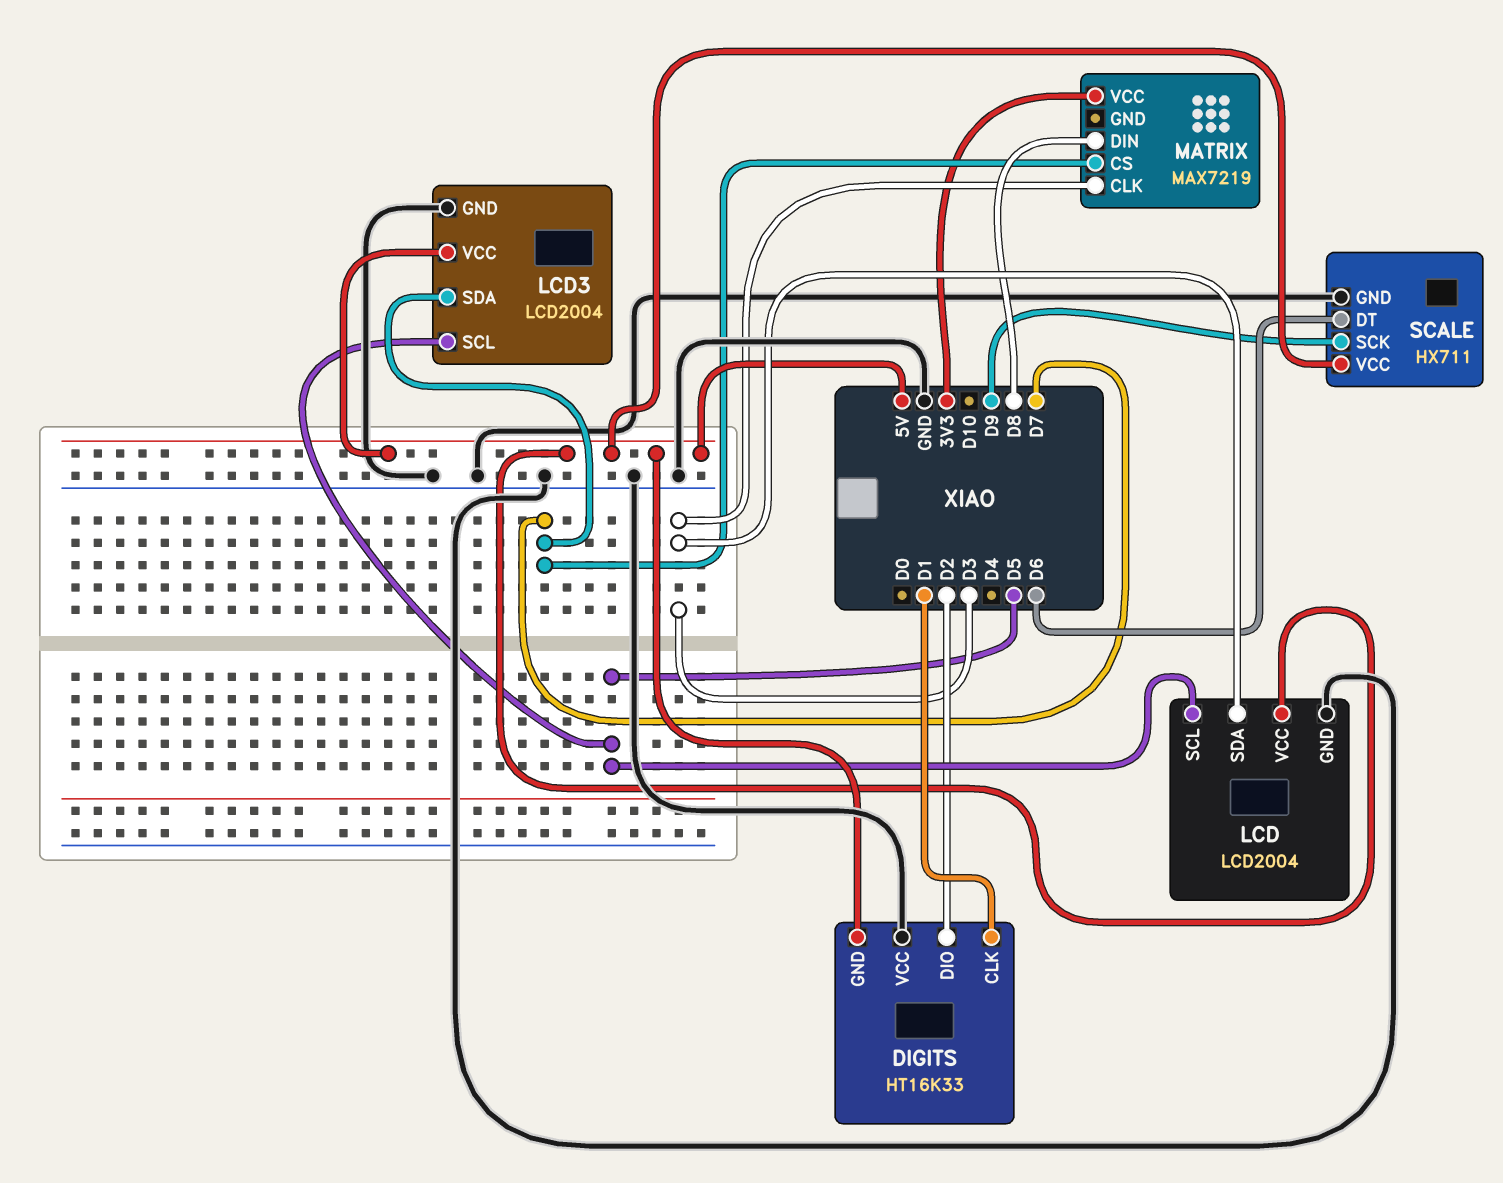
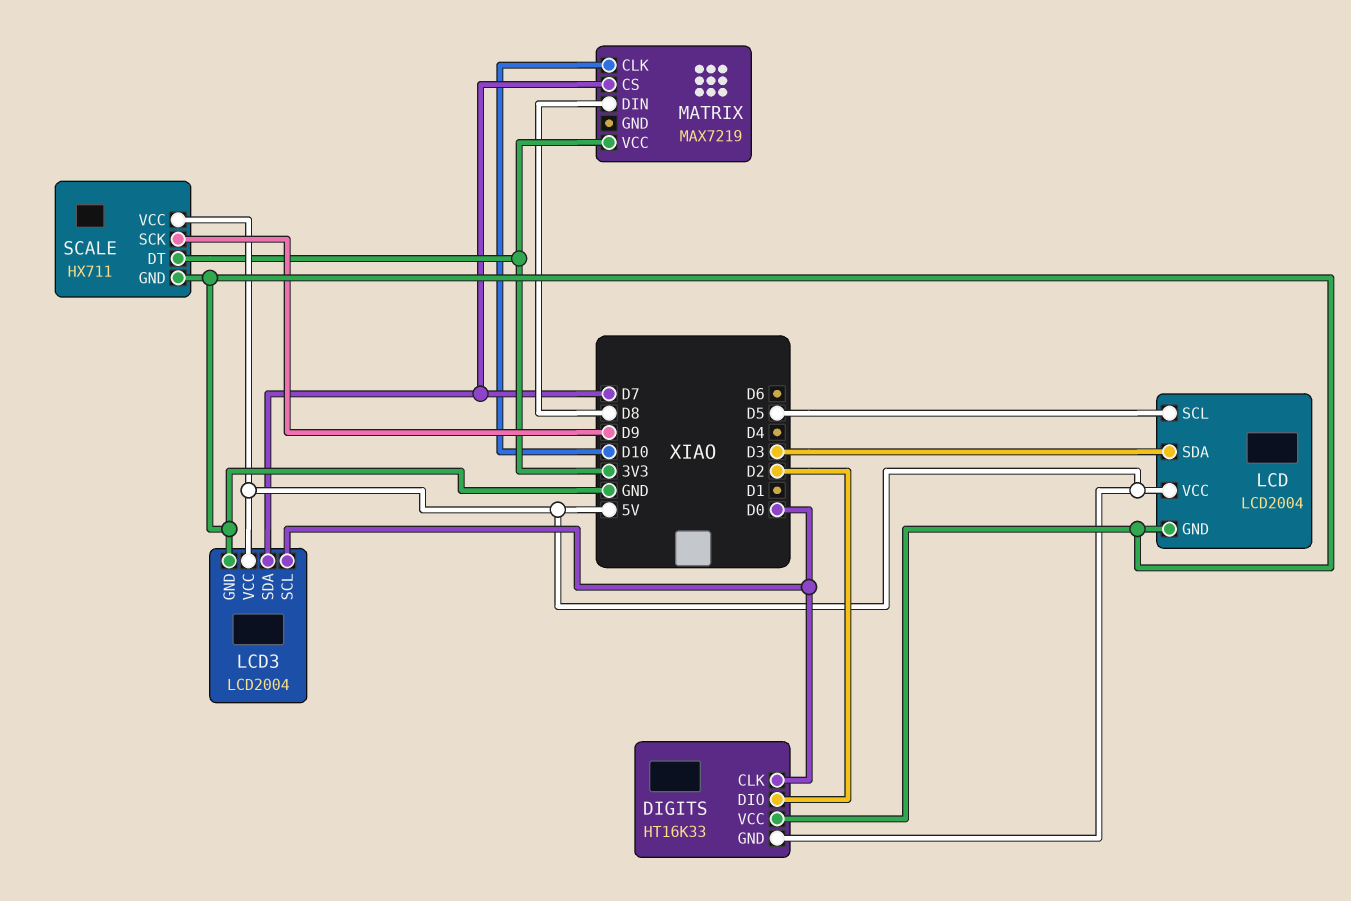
DIGITS pin CLK: D1 -> D0
LCD3 pin SCL: D5 -> D0
MATRIX pin CLK: D3 -> D10
SCALE pin DT: D6 -> 3V3

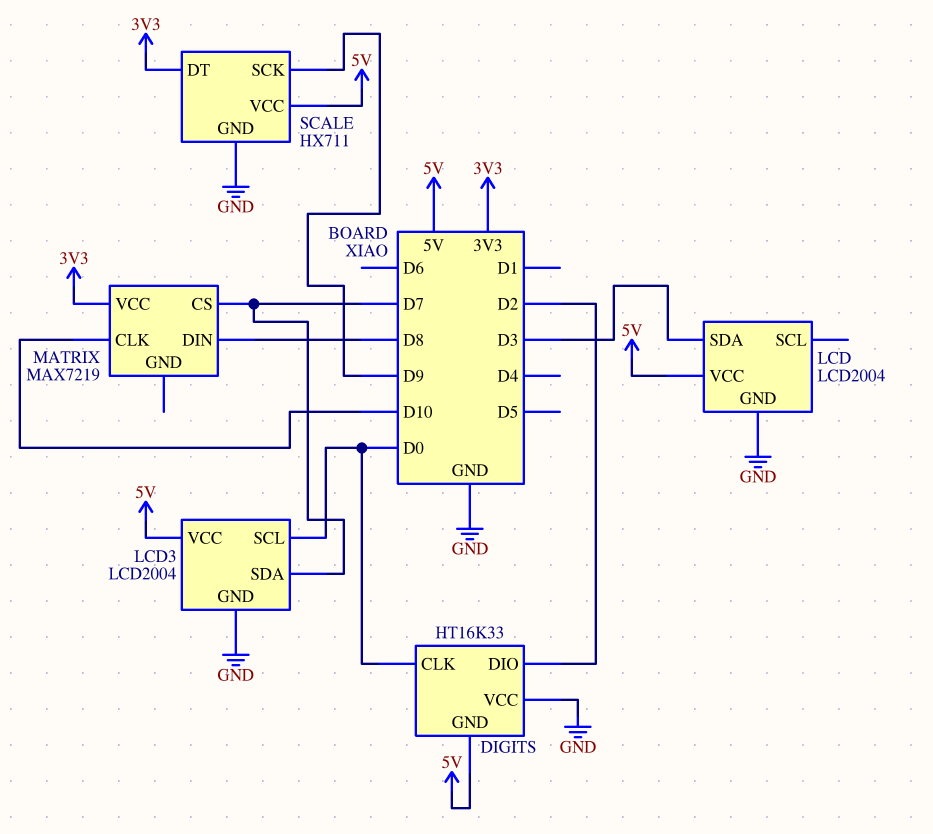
LCD pin SCL: D5 -> none

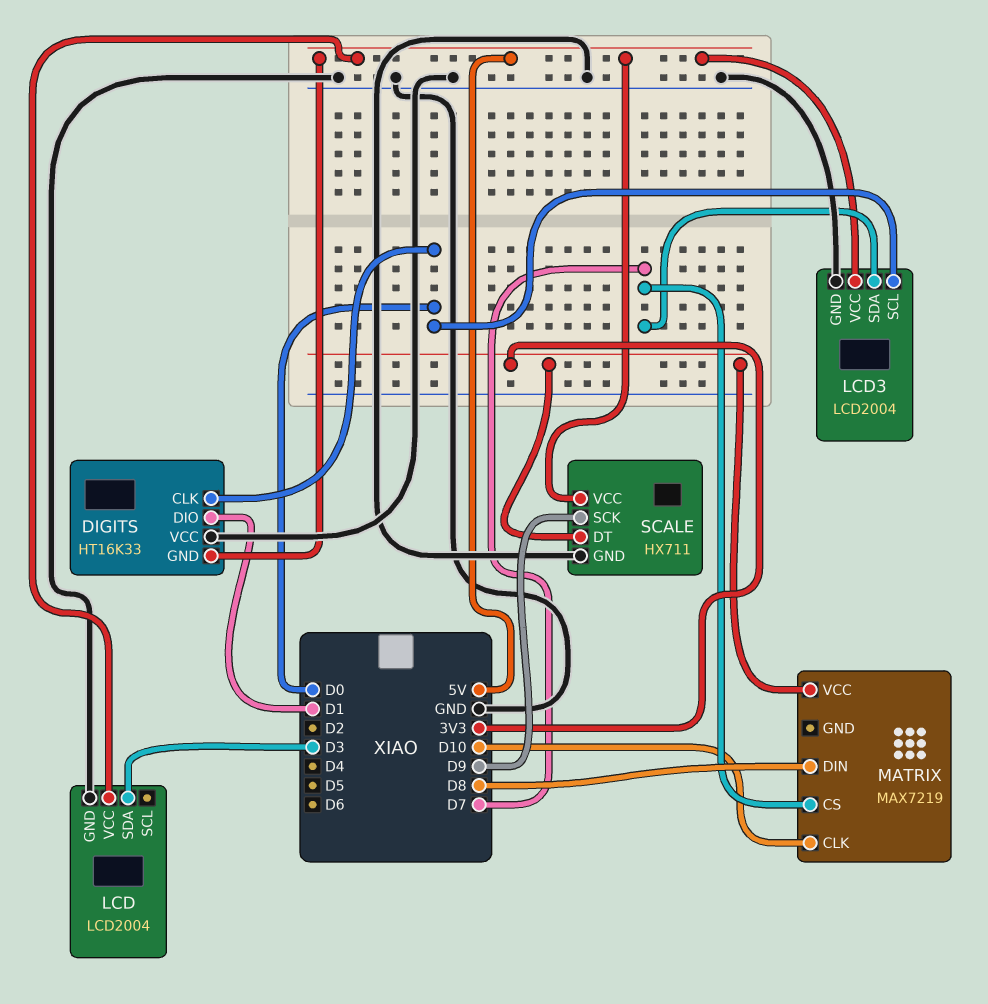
DIGITS pin DIO: D2 -> D1

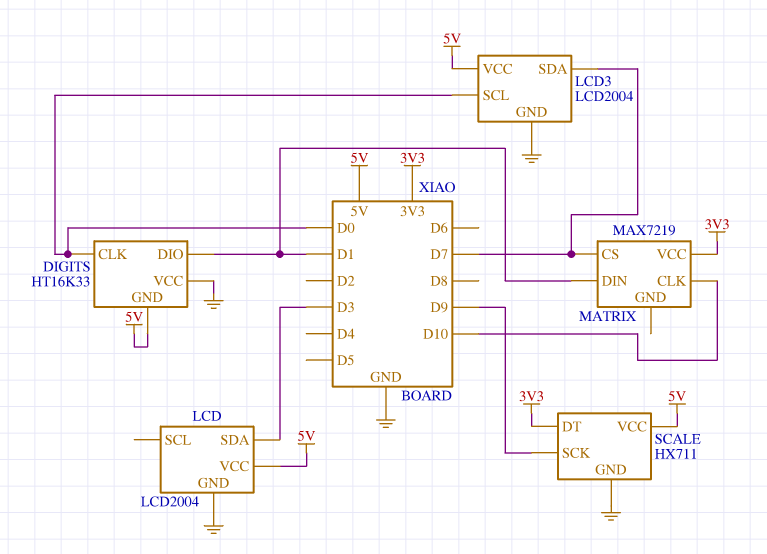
MATRIX pin DIN: D8 -> D1

